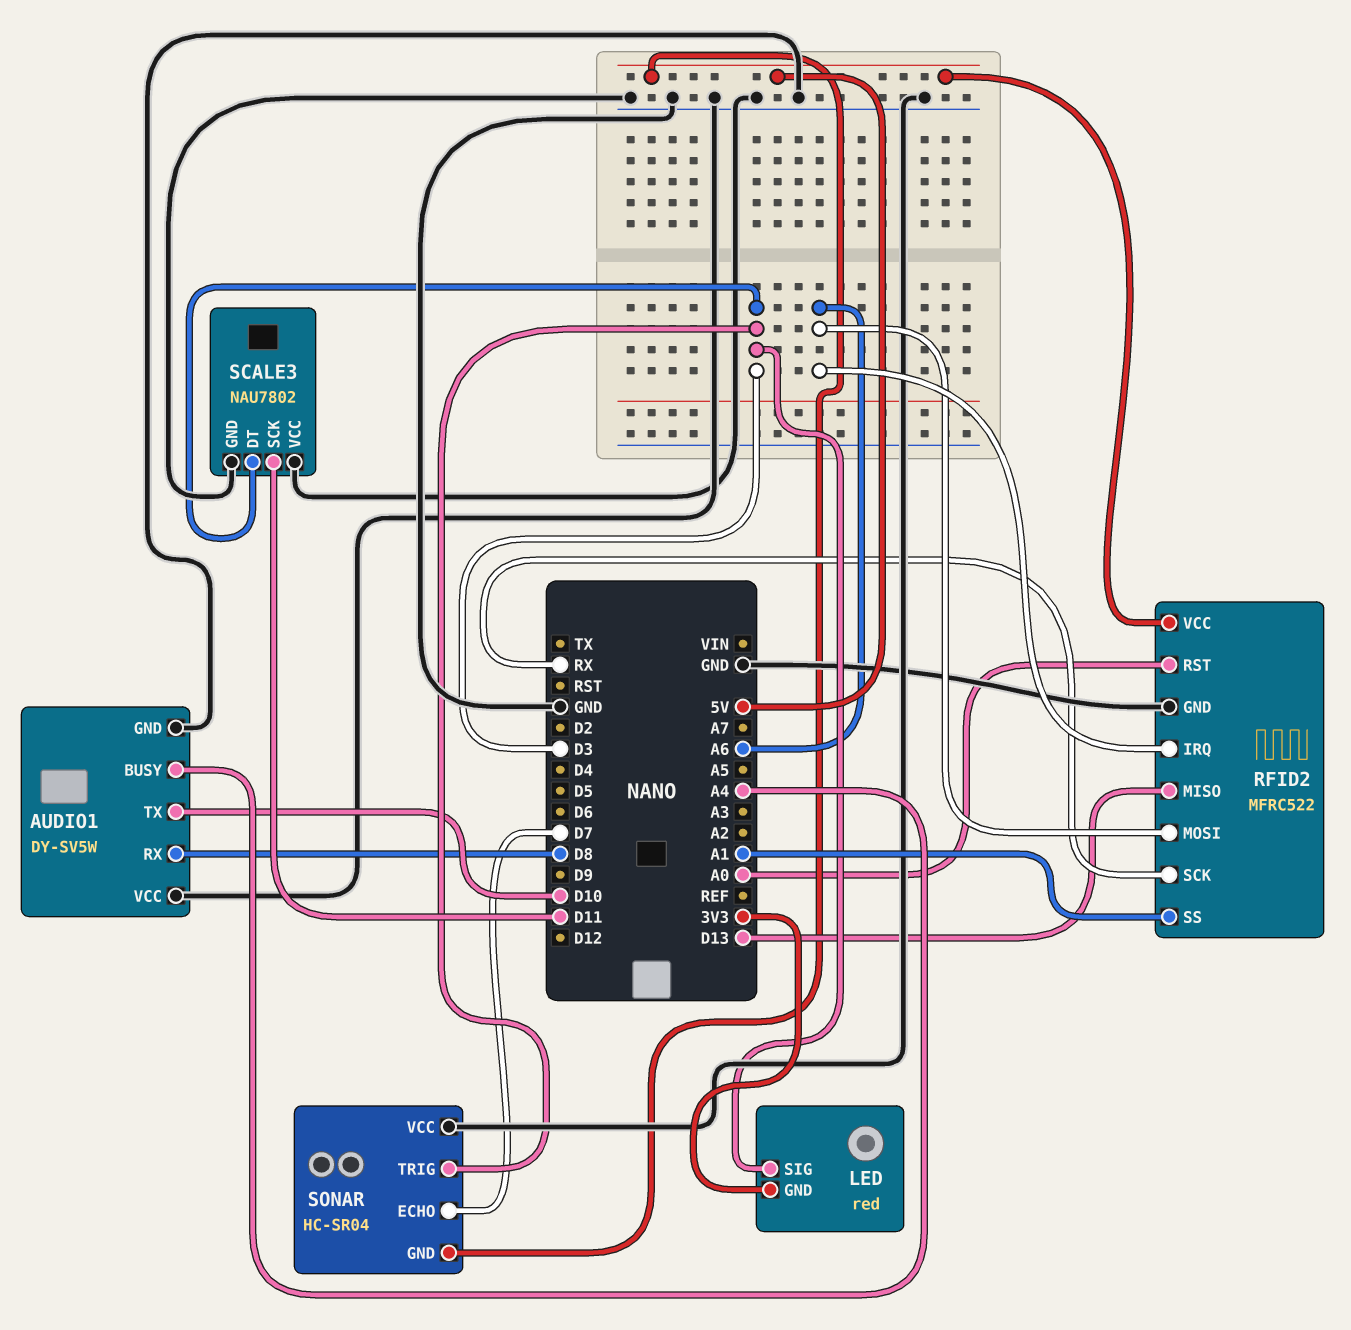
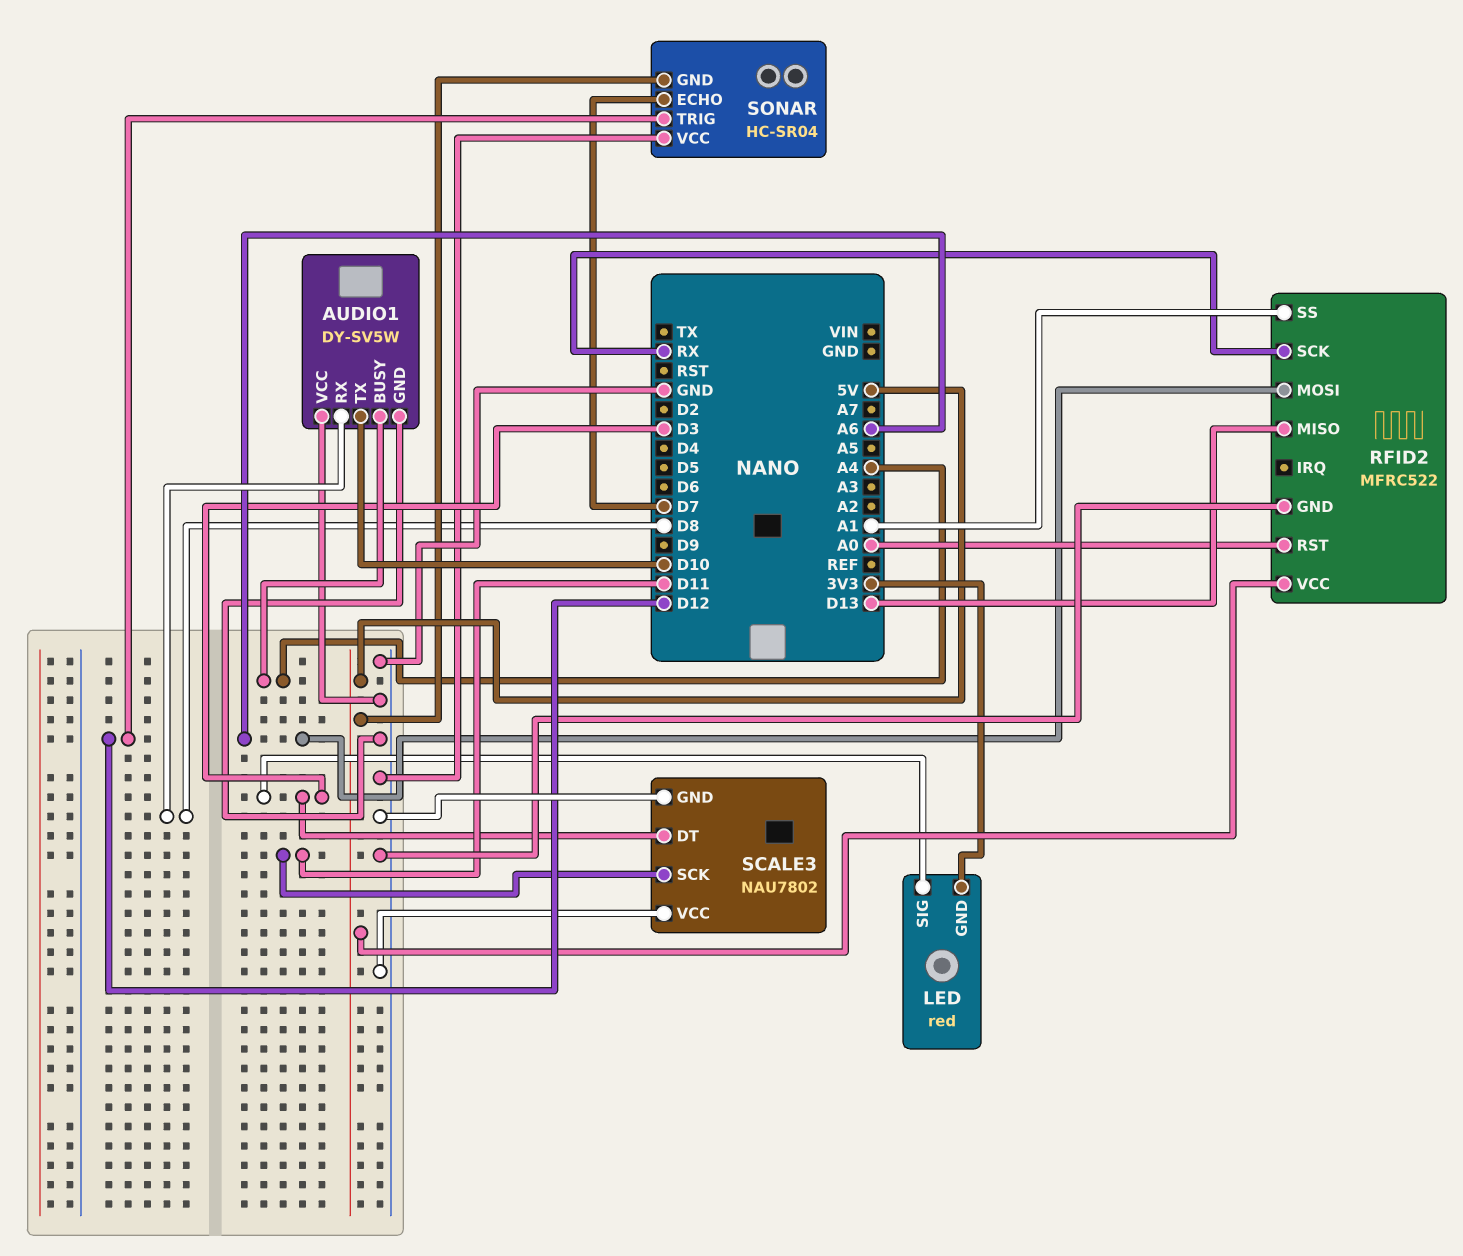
RFID2 pin IRQ: A6 -> none
SONAR pin TRIG: D3 -> D12

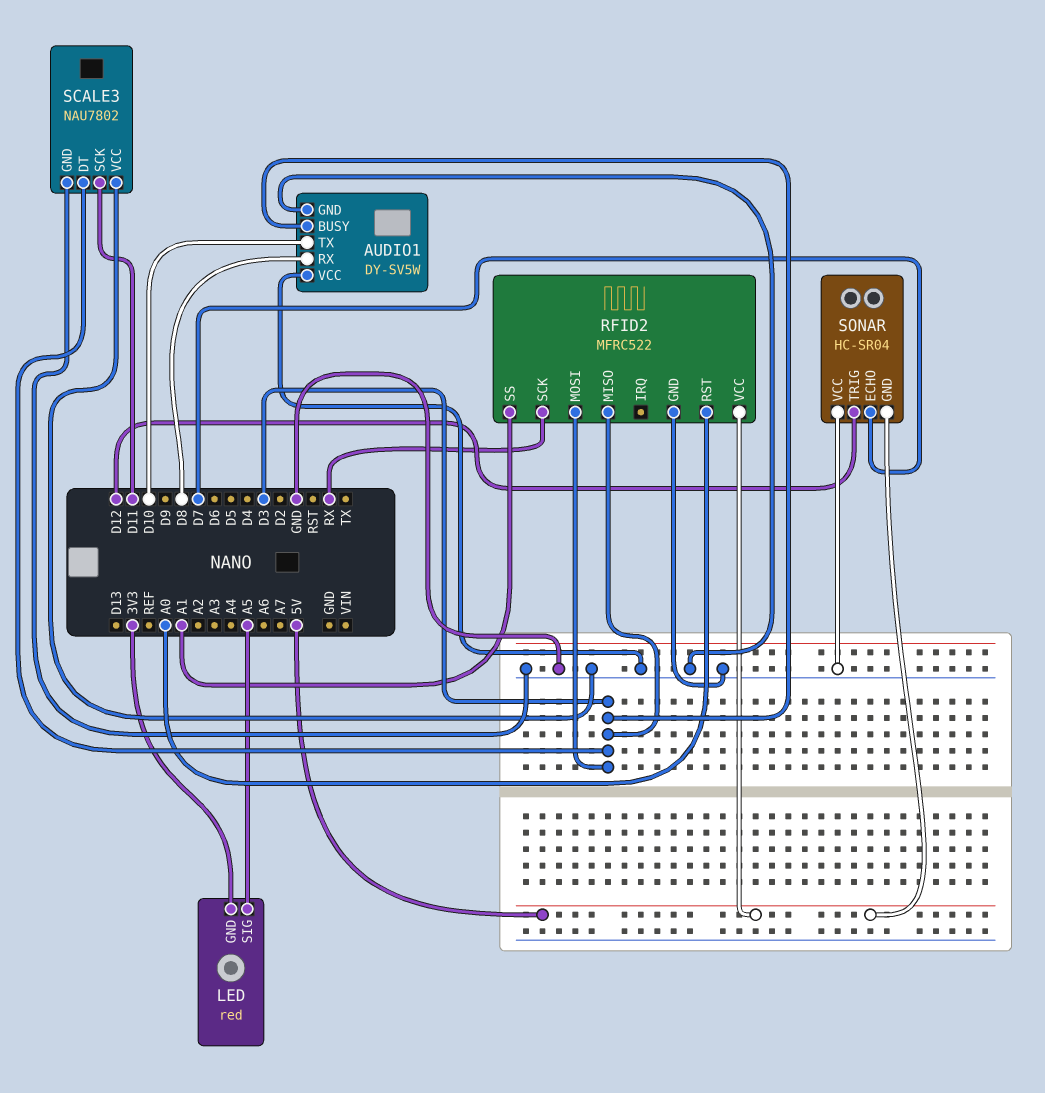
AUDIO1 pin BUSY: A4 -> D3
LED pin SIG: D3 -> A5
RFID2 pin MISO: D13 -> D3
RFID2 pin MOSI: A6 -> D3

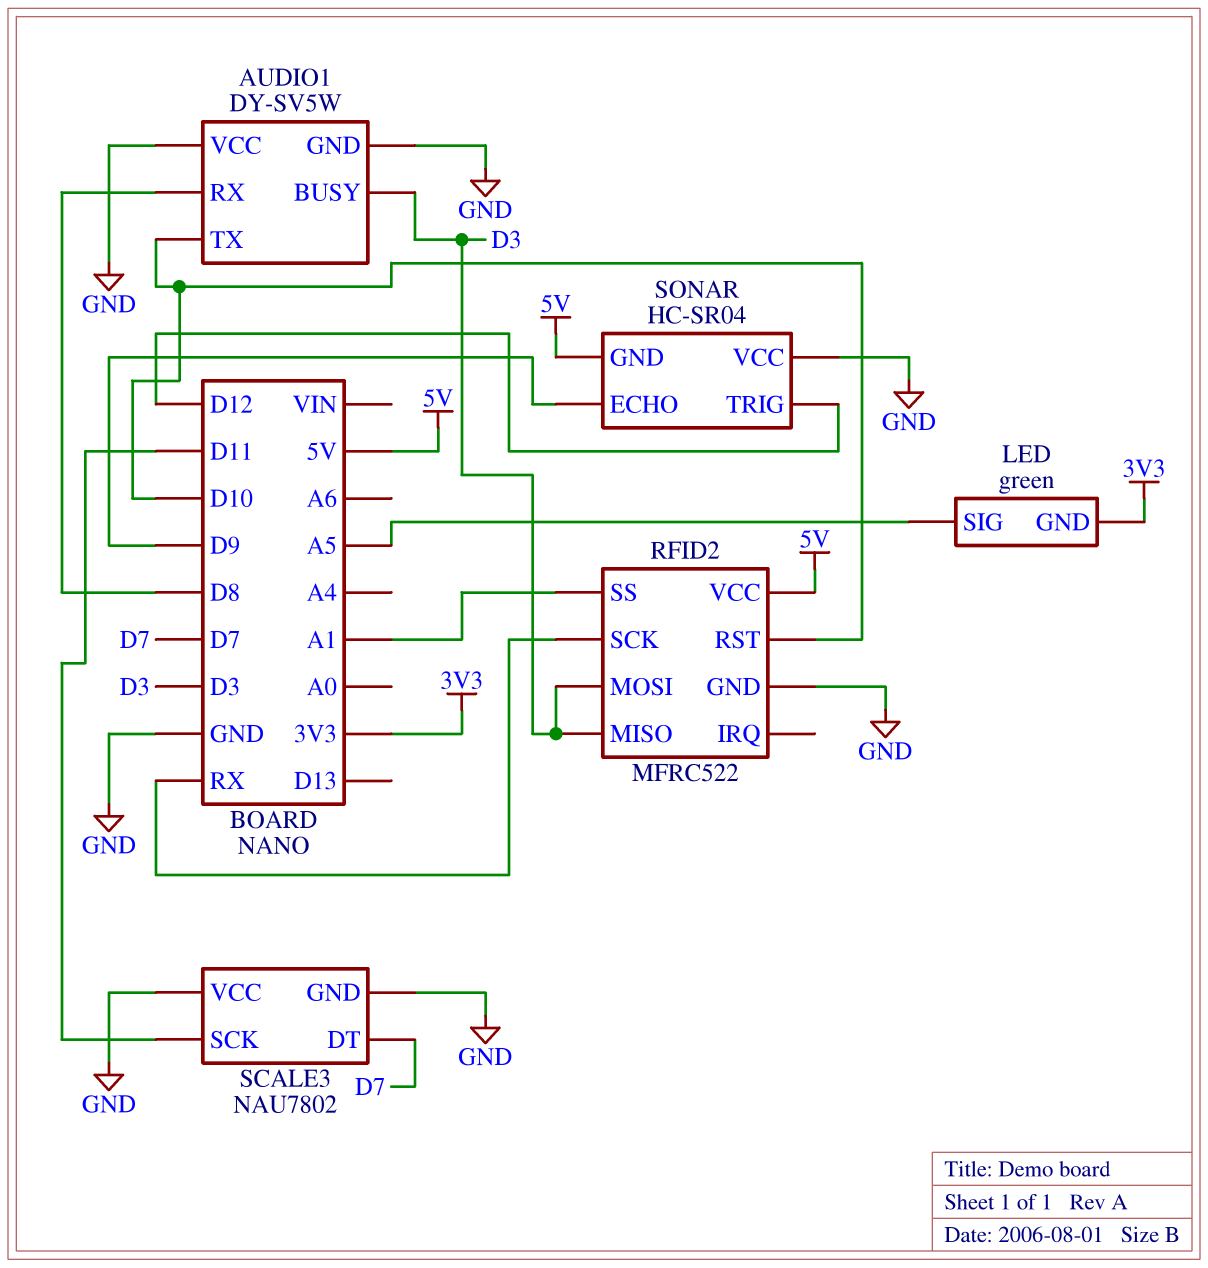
LED: red -> green
RFID2 pin RST: A0 -> D10
SCALE3 pin DT: D3 -> D7
SONAR pin ECHO: D7 -> D9

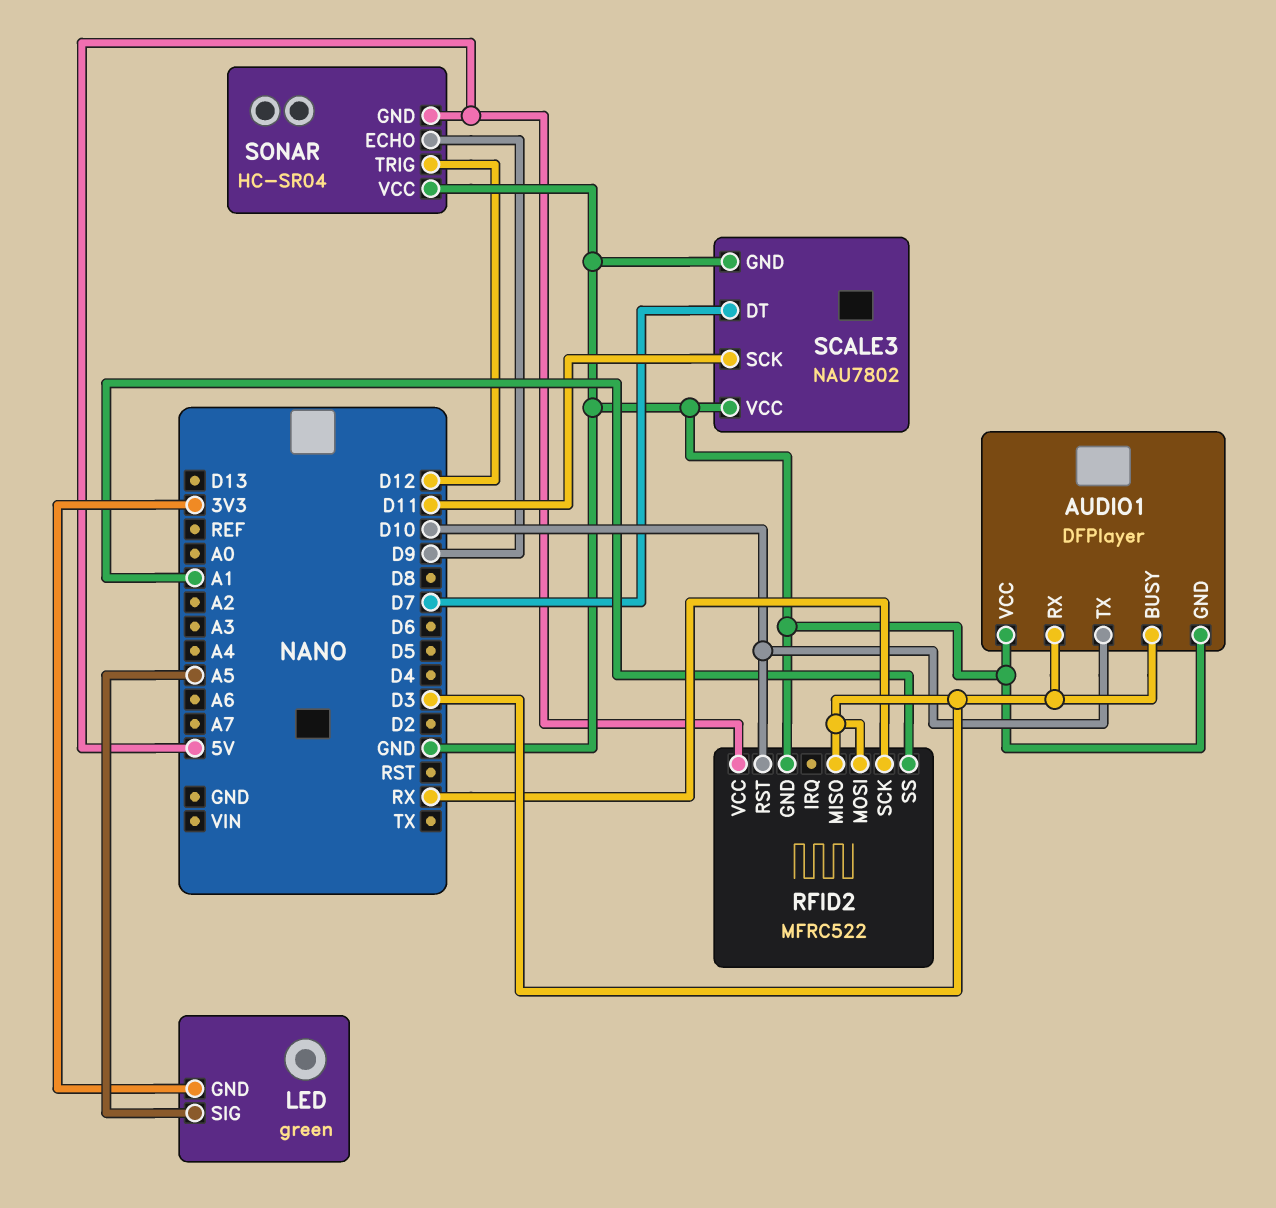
AUDIO1: DY-SV5W -> DFPlayer
AUDIO1 pin RX: D8 -> D3

